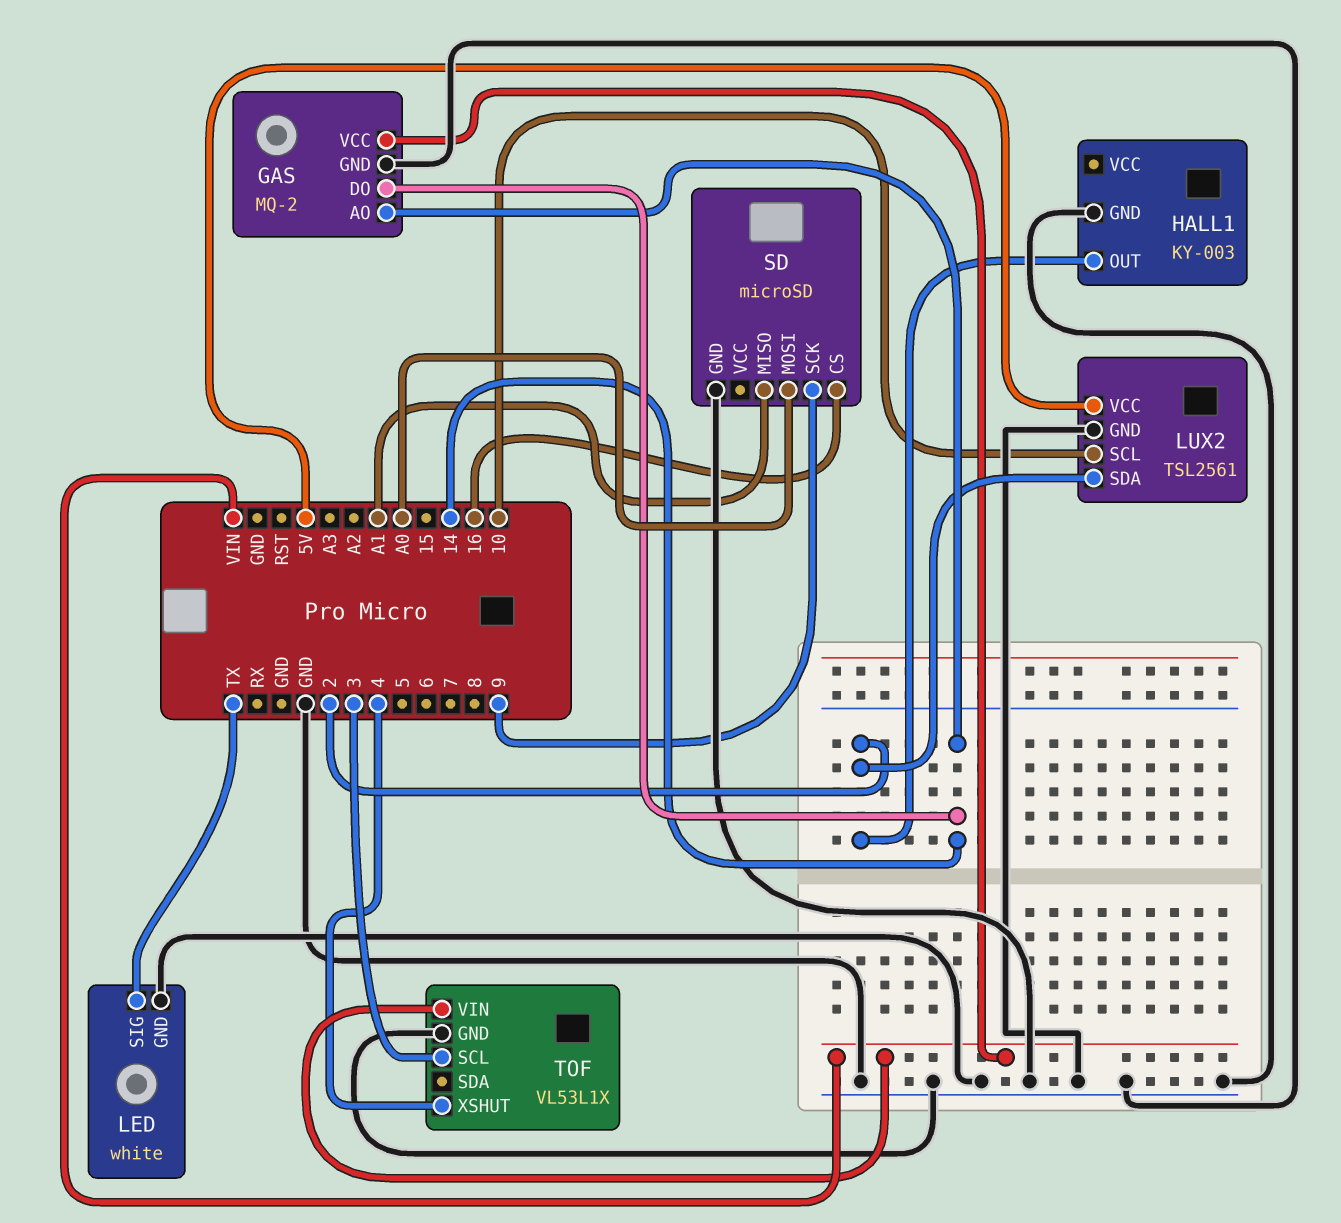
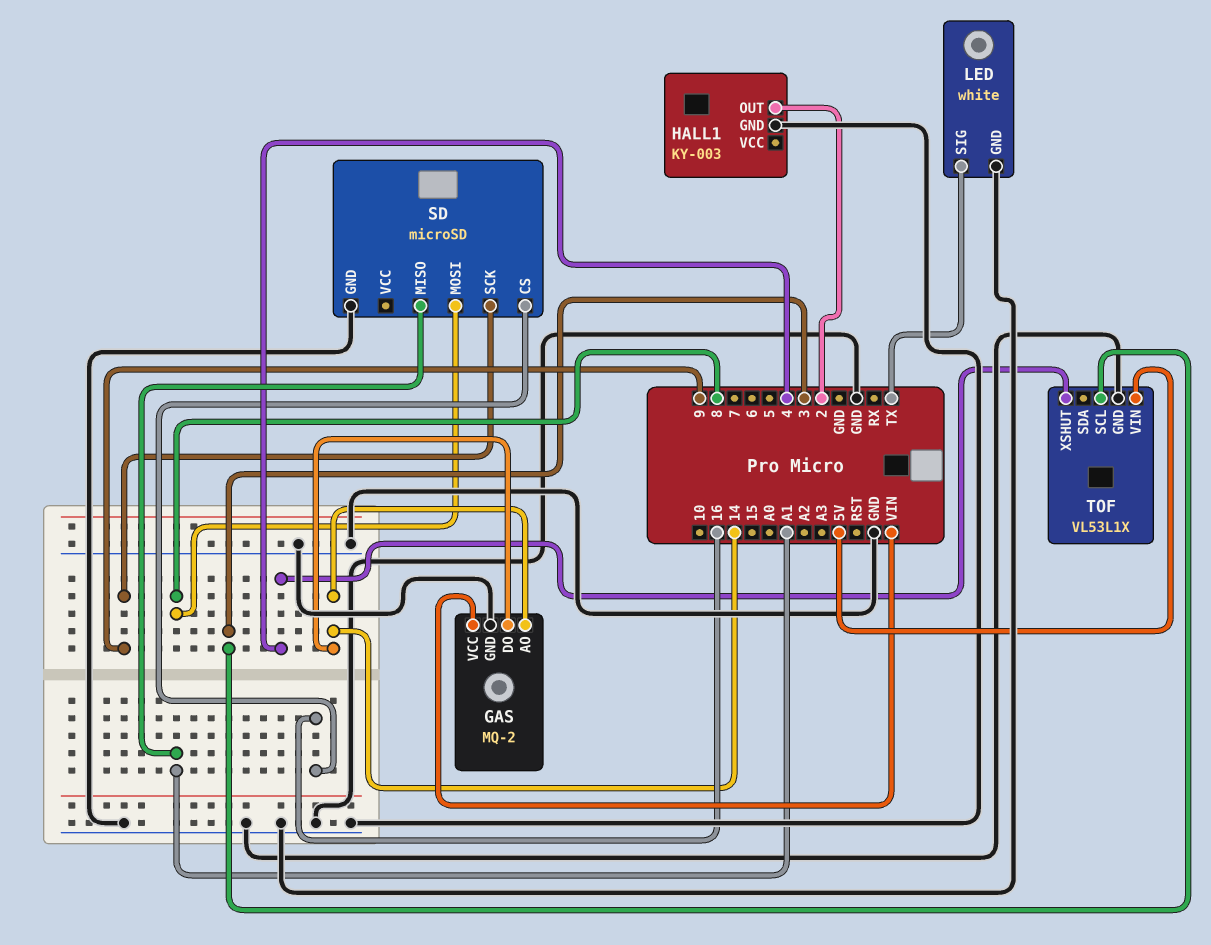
LUX2: TSL2561 -> none
LUX2 pin GND: GND -> none
LUX2 pin SCL: 10 -> none
LUX2 pin SDA: 2 -> none
LUX2 pin VCC: 5V -> none
SD pin MOSI: A0 -> 8
TOF pin VIN: VIN -> 5V

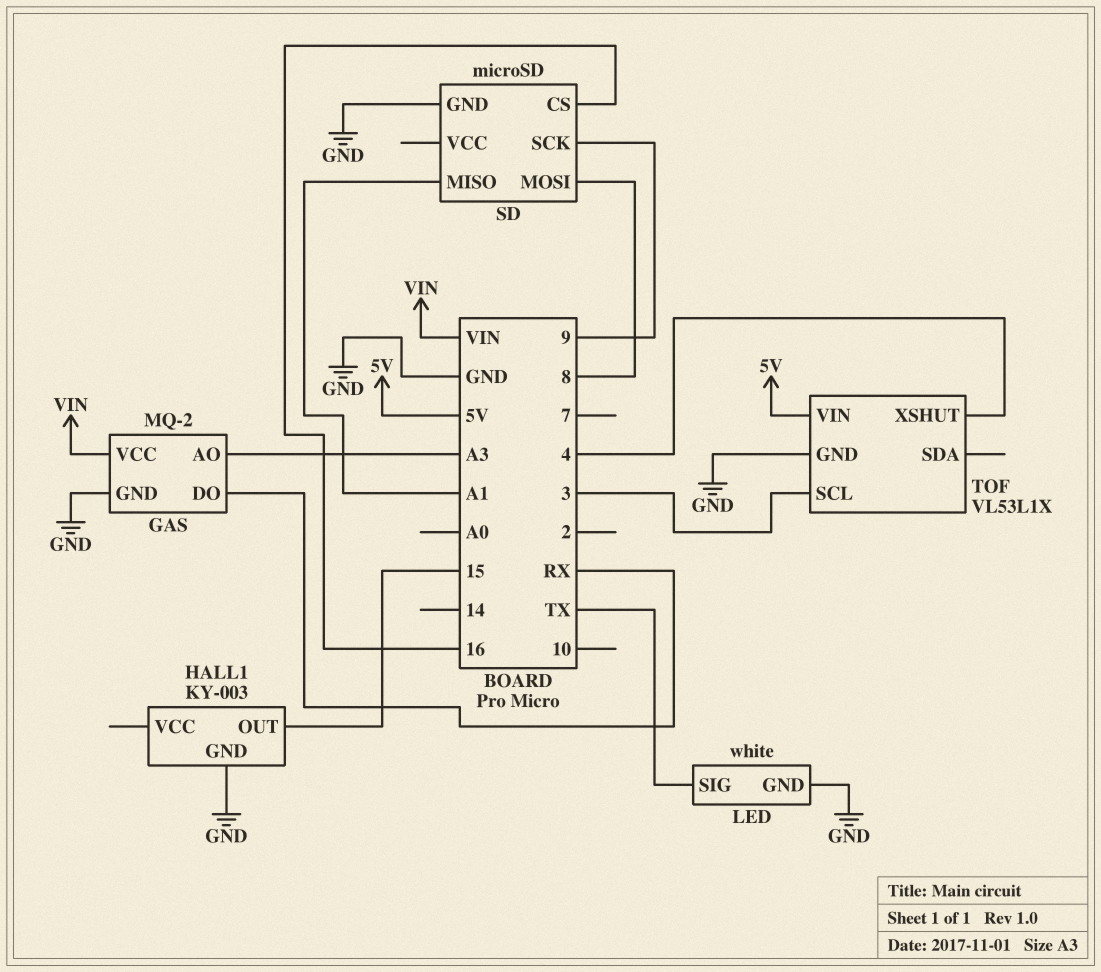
GAS pin AO: 14 -> A3
GAS pin DO: 14 -> RX
HALL1 pin OUT: 2 -> 15

